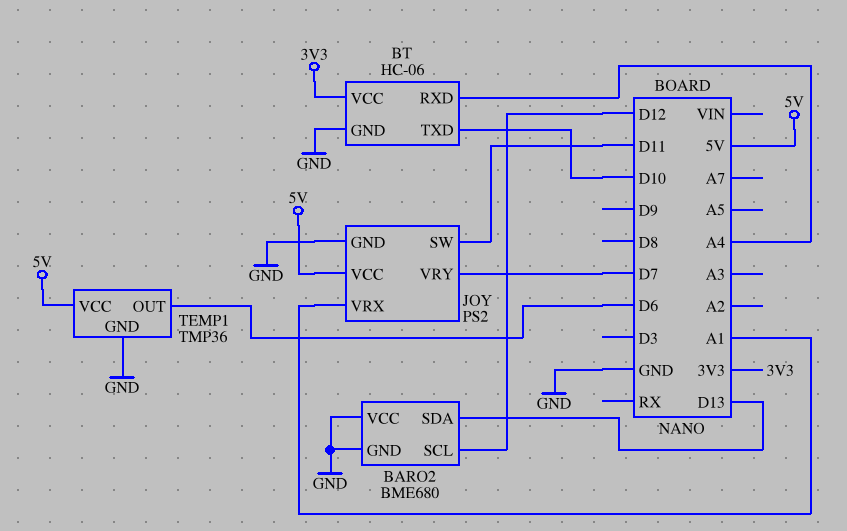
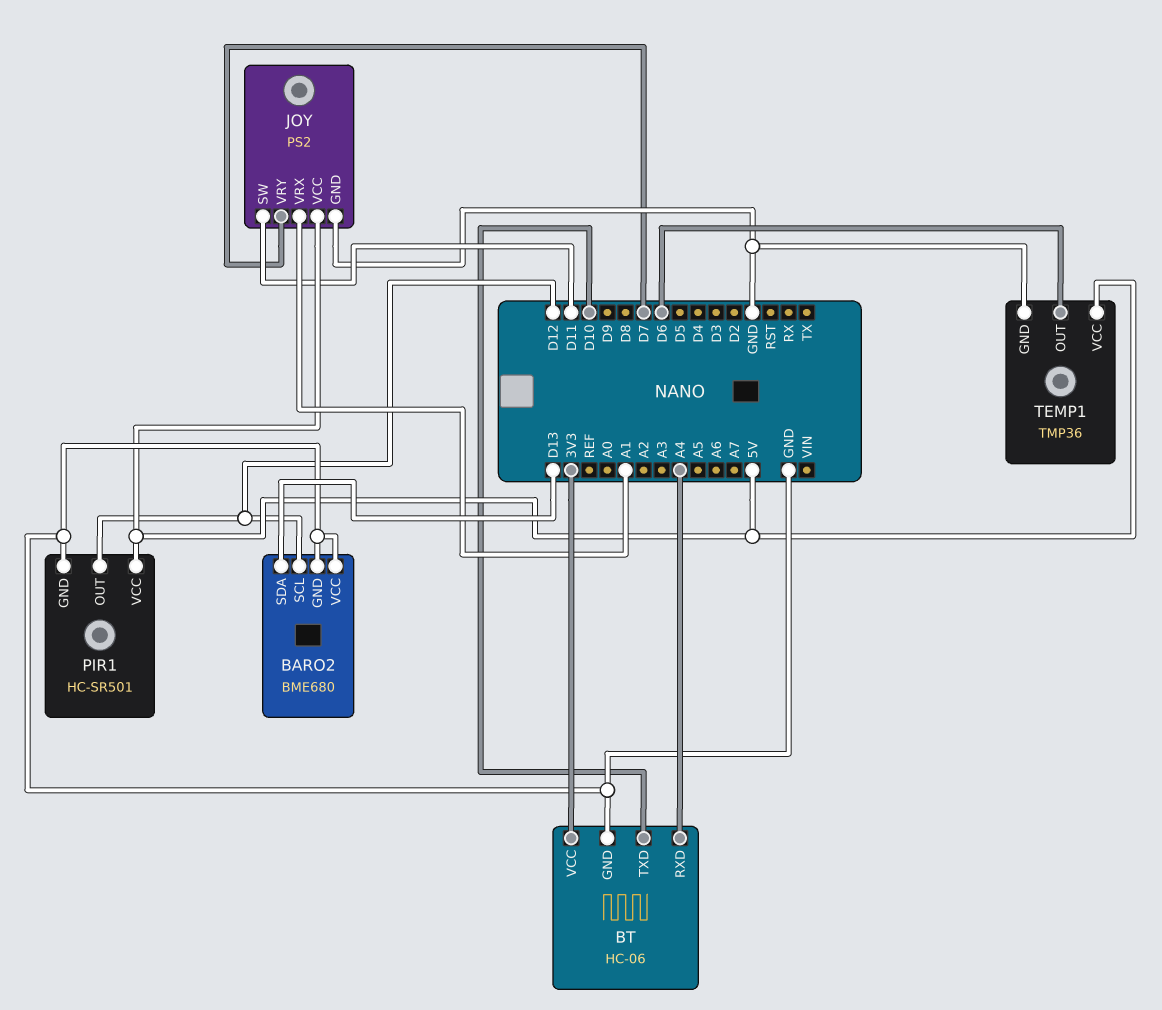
PIR1: none -> HC-SR501
PIR1 pin GND: none -> GND
PIR1 pin OUT: none -> D12
PIR1 pin VCC: none -> 5V

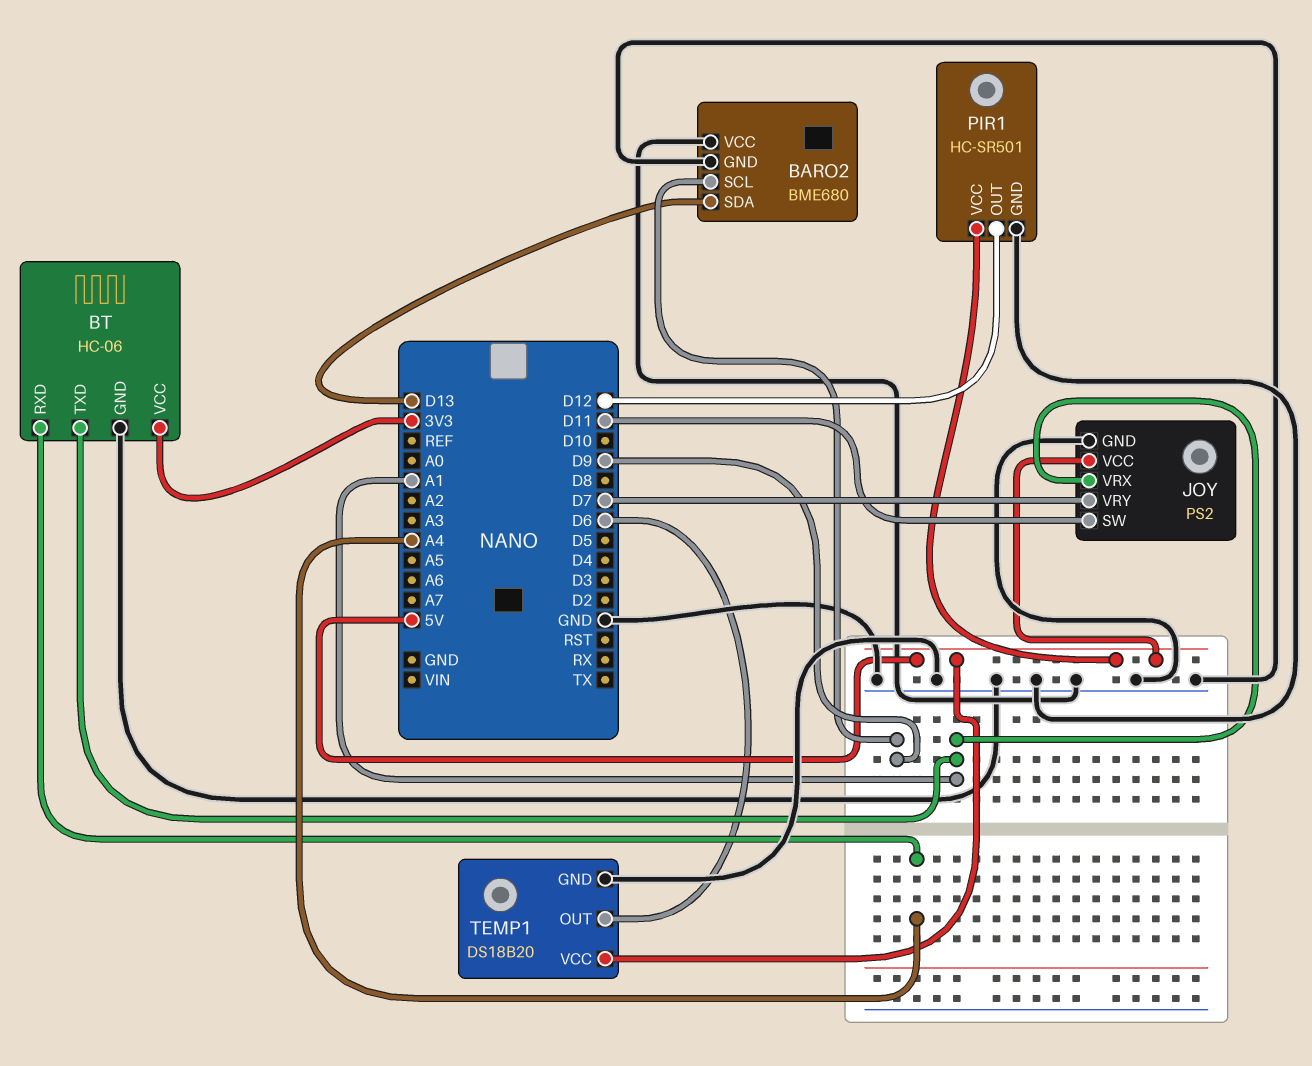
BARO2 pin SCL: D12 -> D9
BT pin TXD: D10 -> A1
TEMP1: TMP36 -> DS18B20

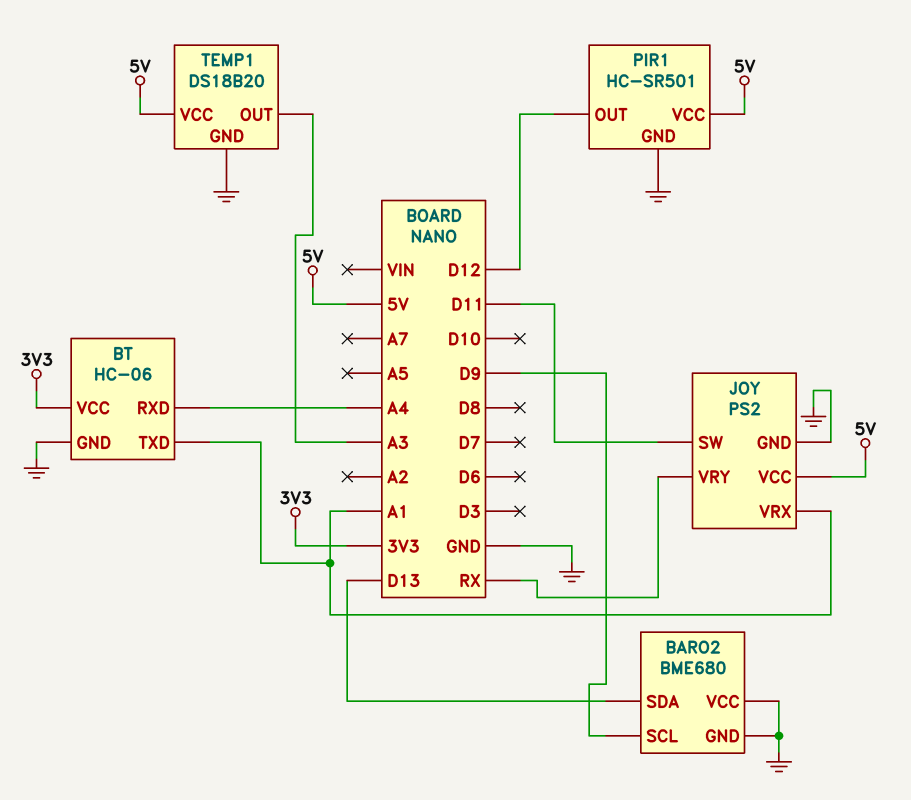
JOY pin VRY: D7 -> RX
TEMP1 pin OUT: D6 -> A3

